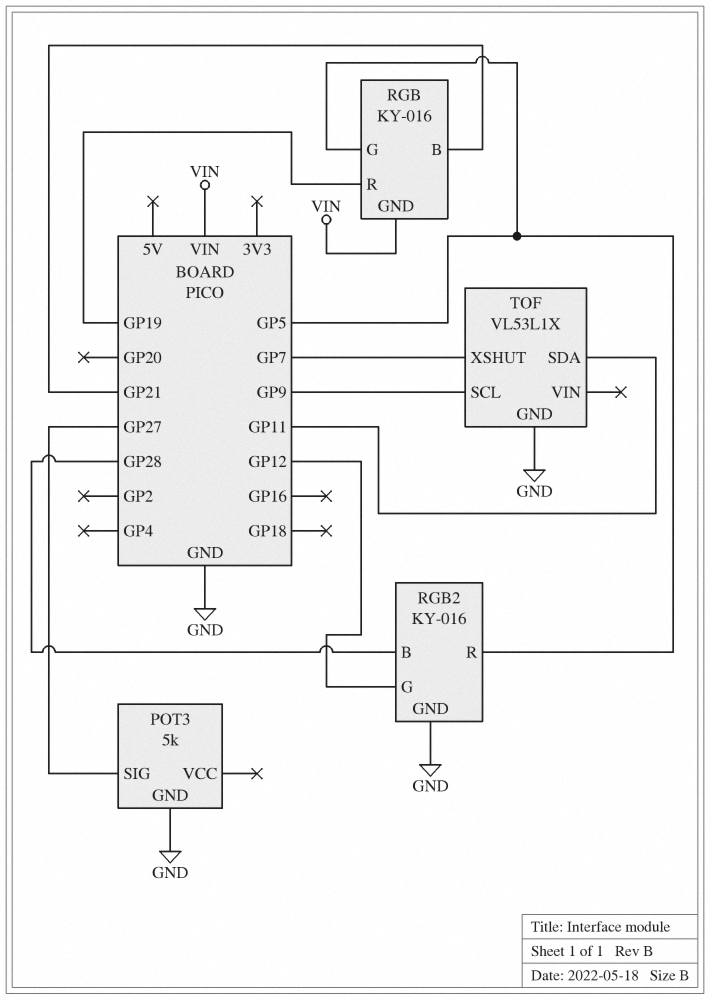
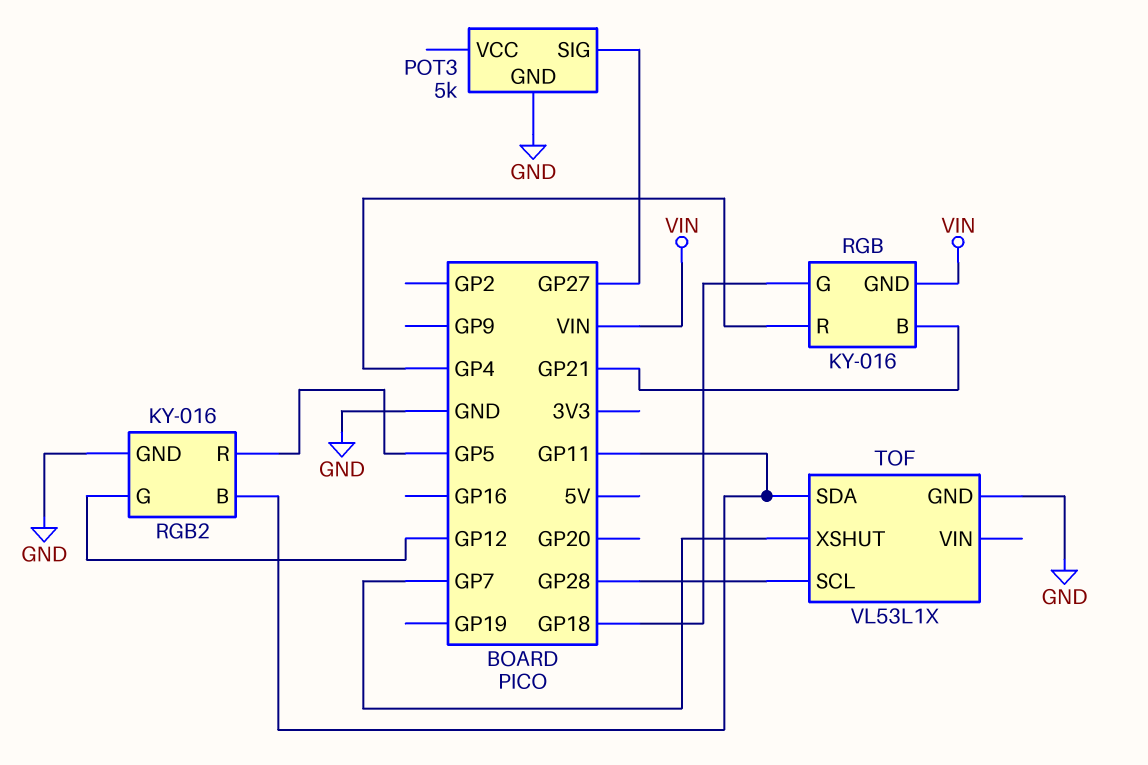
RGB pin G: GP5 -> GP18
RGB pin R: GP19 -> GP4
RGB2 pin B: GP28 -> GP11
TOF pin SCL: GP9 -> GP28

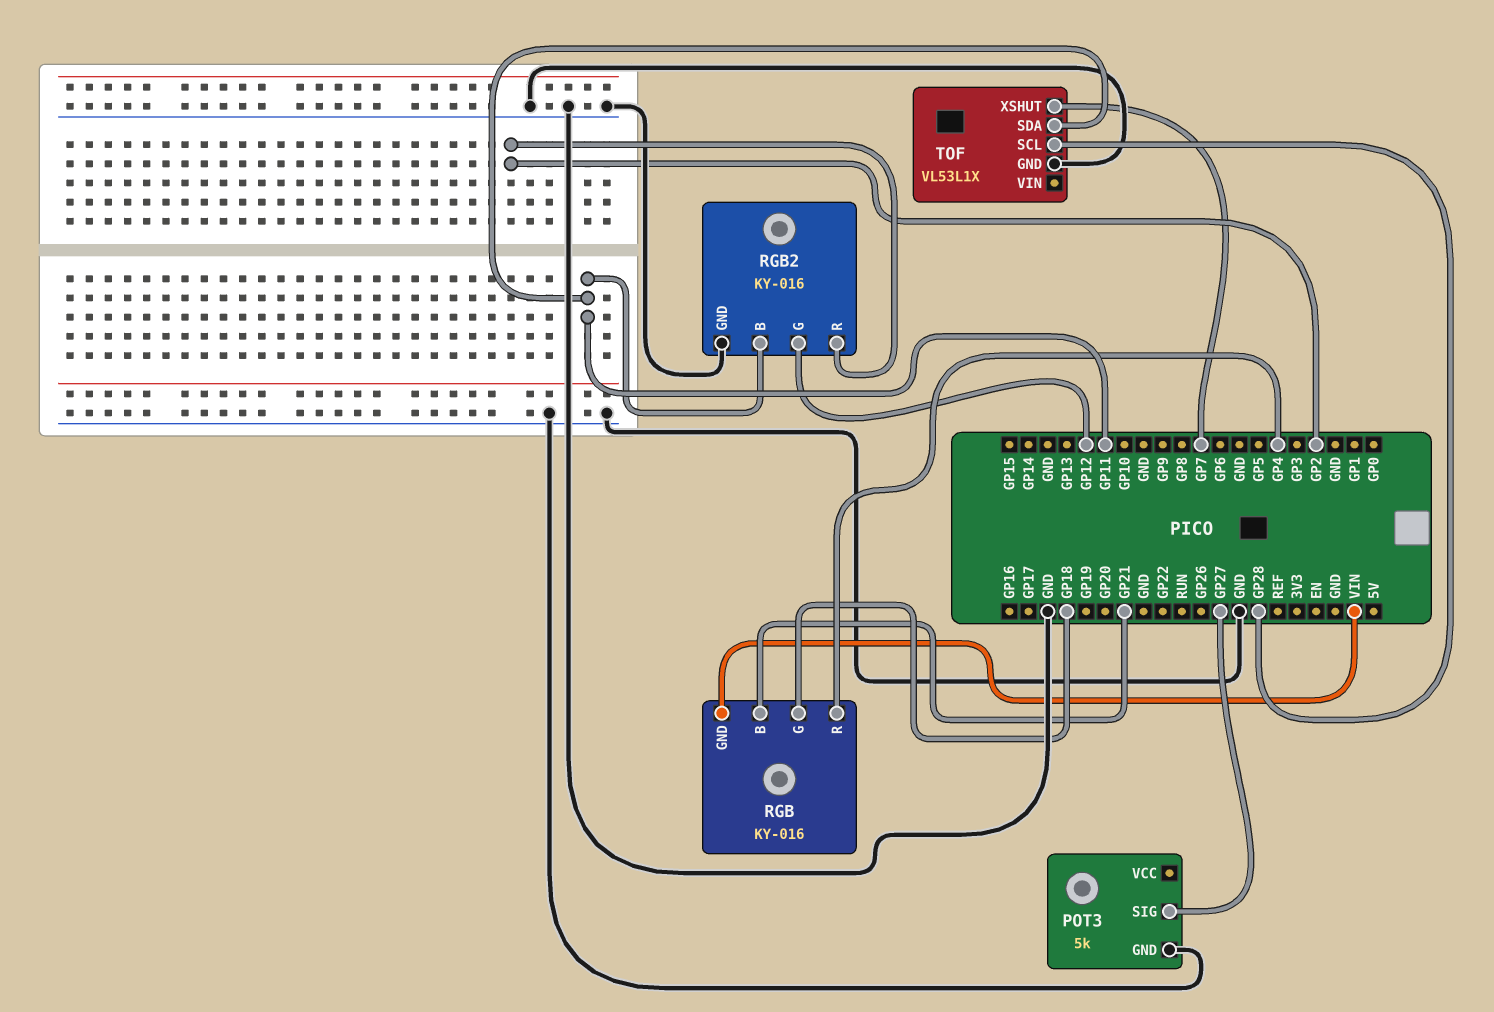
RGB2 pin R: GP5 -> GP2

